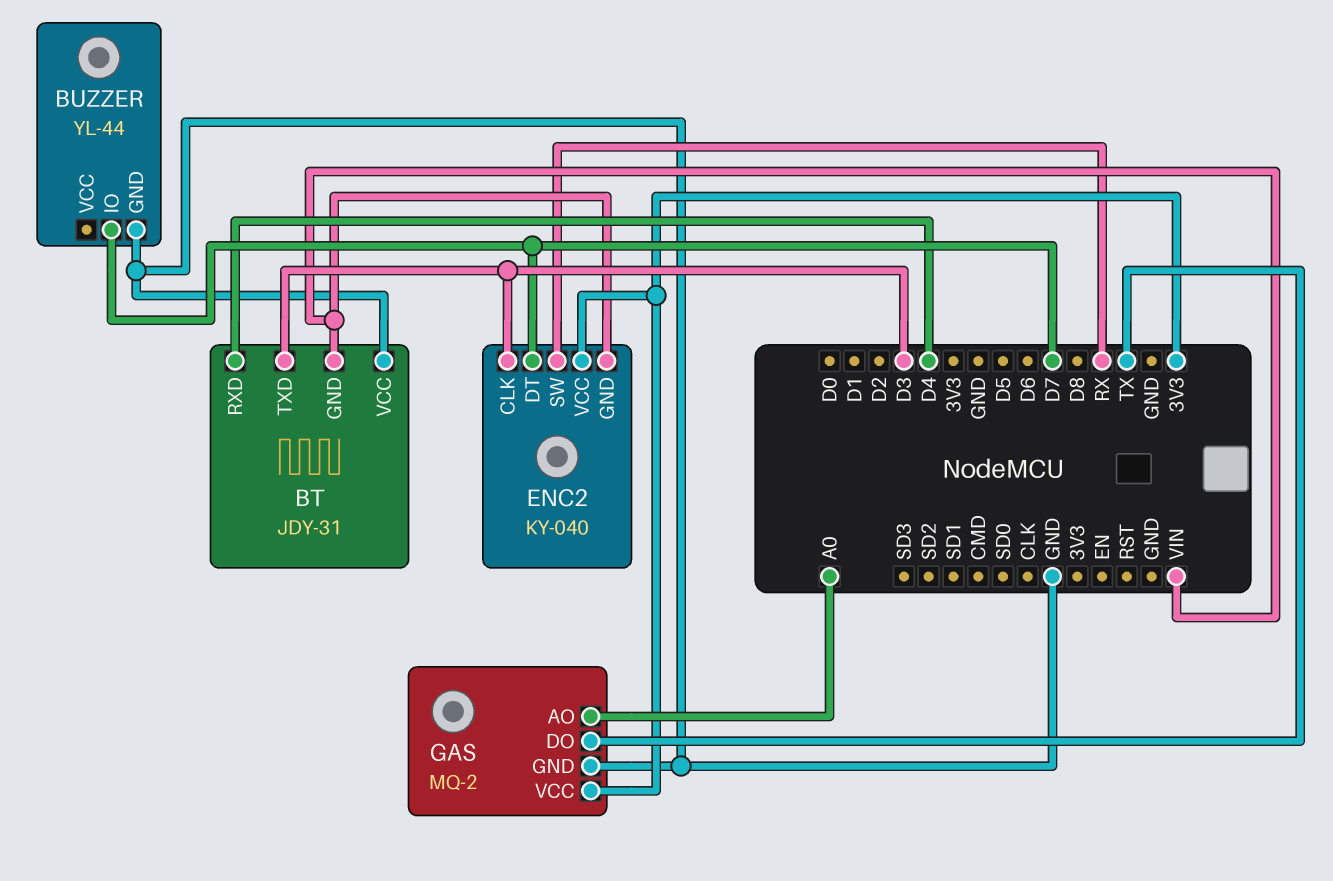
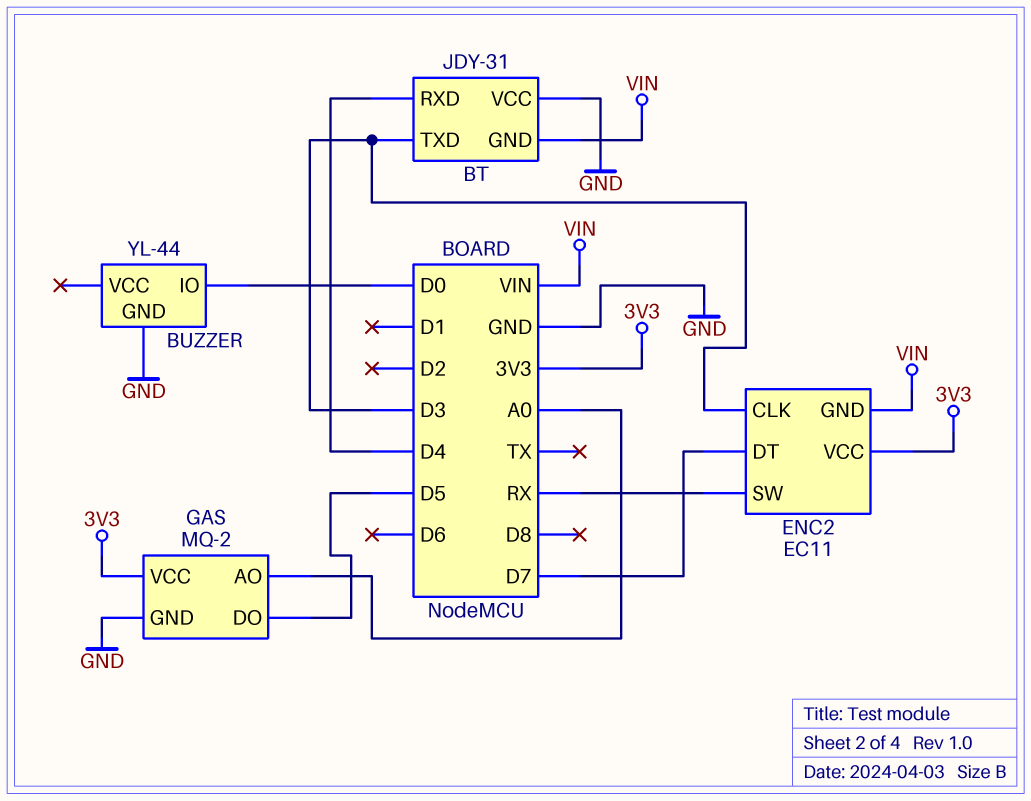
BUZZER pin IO: D7 -> D0
ENC2: KY-040 -> EC11
GAS pin DO: TX -> D5

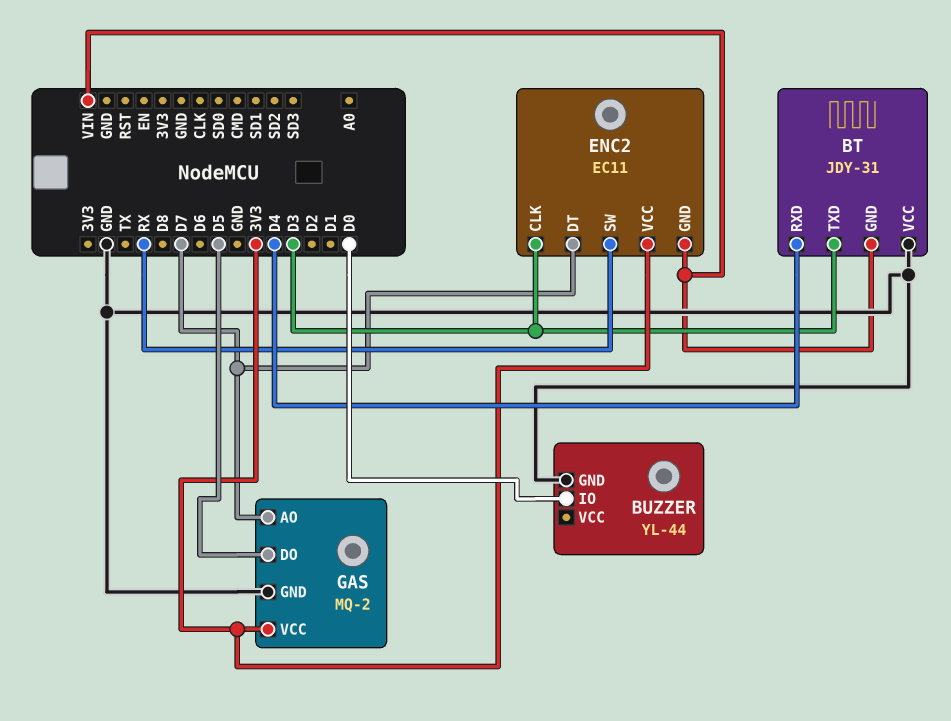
GAS pin AO: A0 -> D7

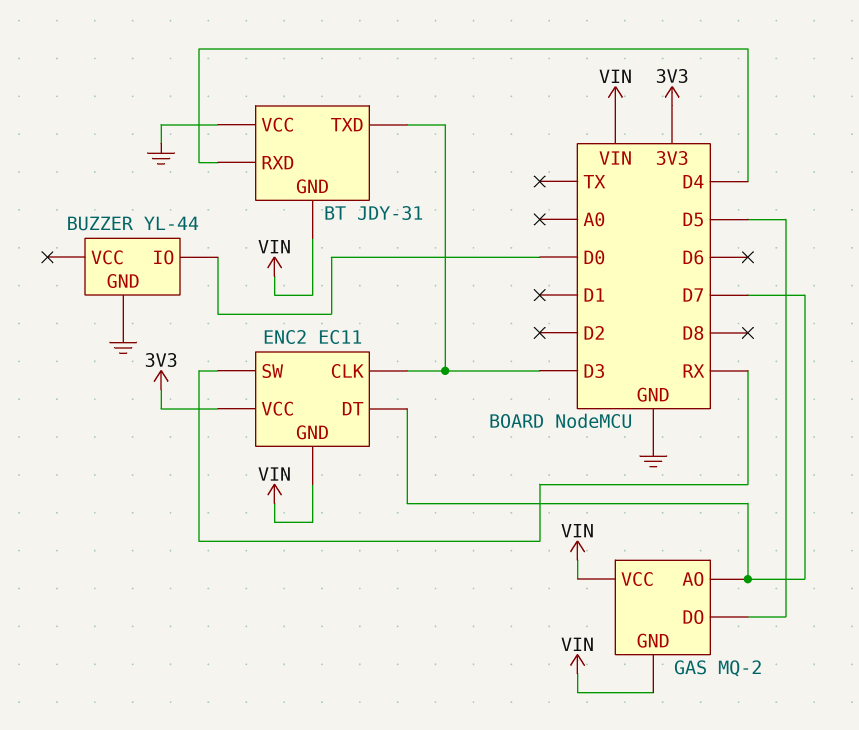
GAS pin GND: GND -> VIN
GAS pin VCC: 3V3 -> VIN

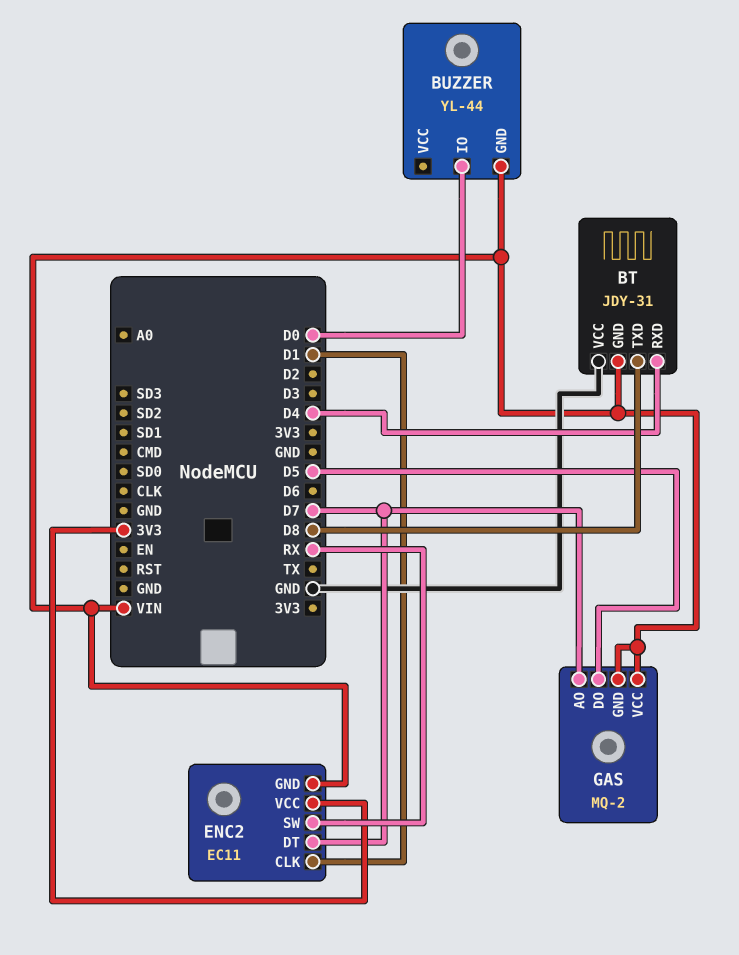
BT pin TXD: D3 -> D8
BUZZER pin GND: GND -> VIN
ENC2 pin CLK: D3 -> D1

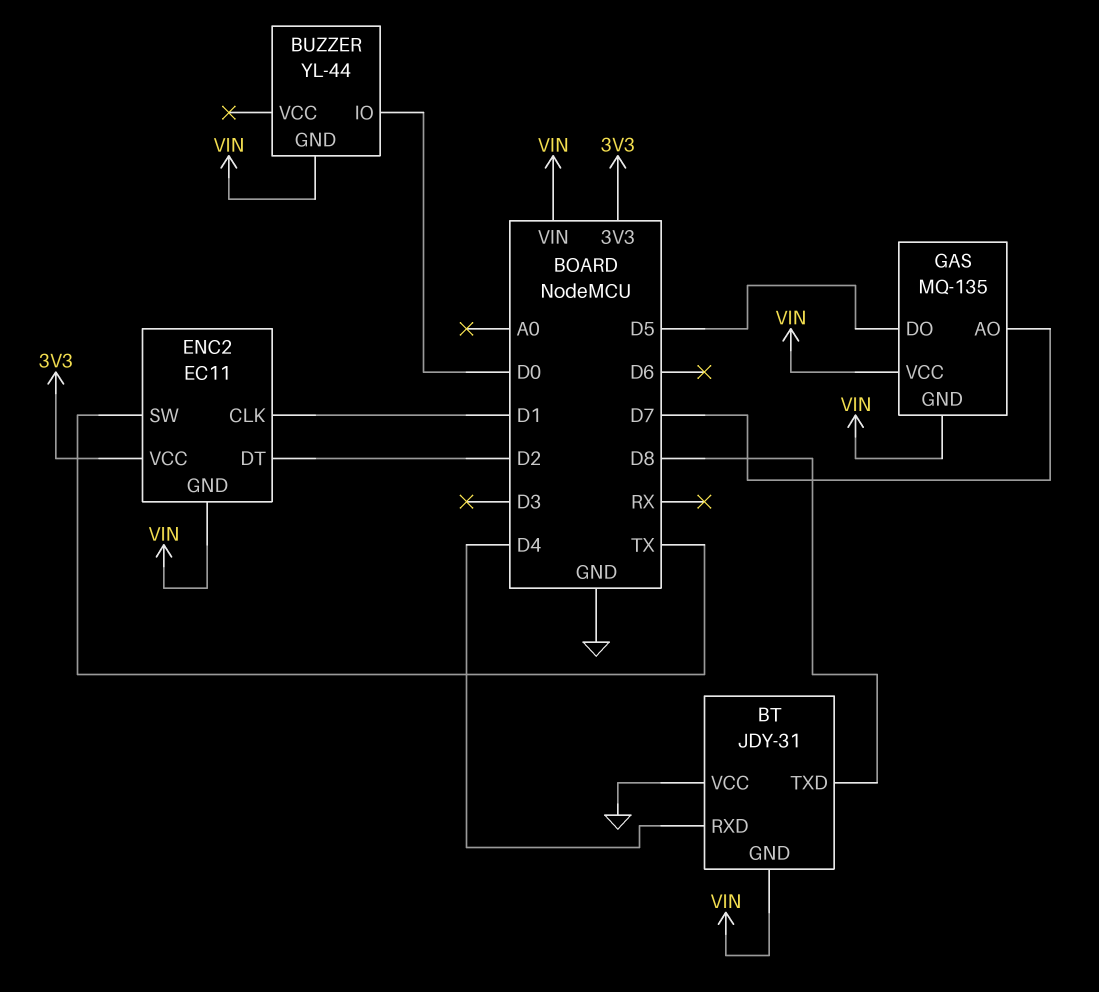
ENC2 pin DT: D7 -> D2
ENC2 pin SW: RX -> TX
GAS: MQ-2 -> MQ-135

